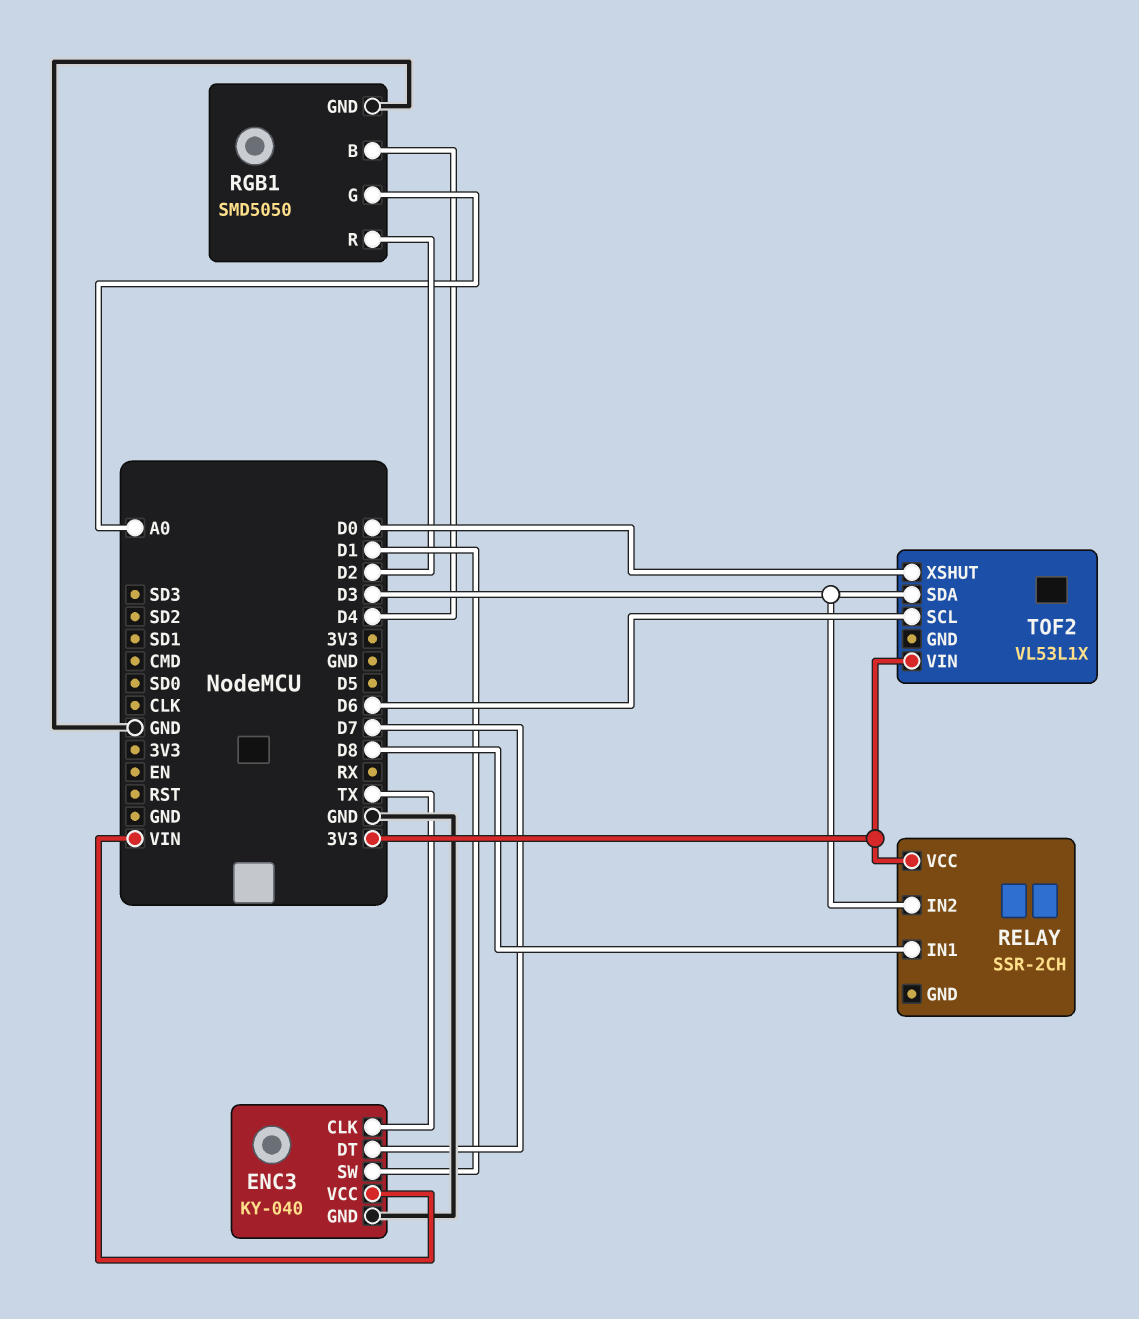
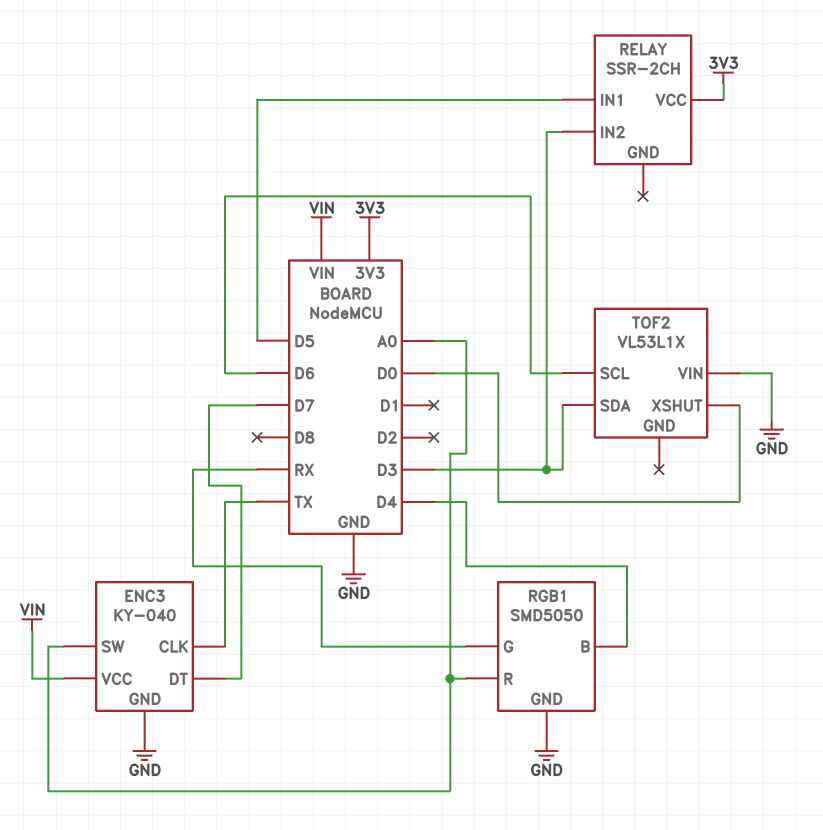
ENC3 pin SW: D1 -> A0
RELAY pin IN1: D8 -> D5
RGB1 pin G: A0 -> RX
RGB1 pin R: D2 -> A0
TOF2 pin VIN: 3V3 -> GND

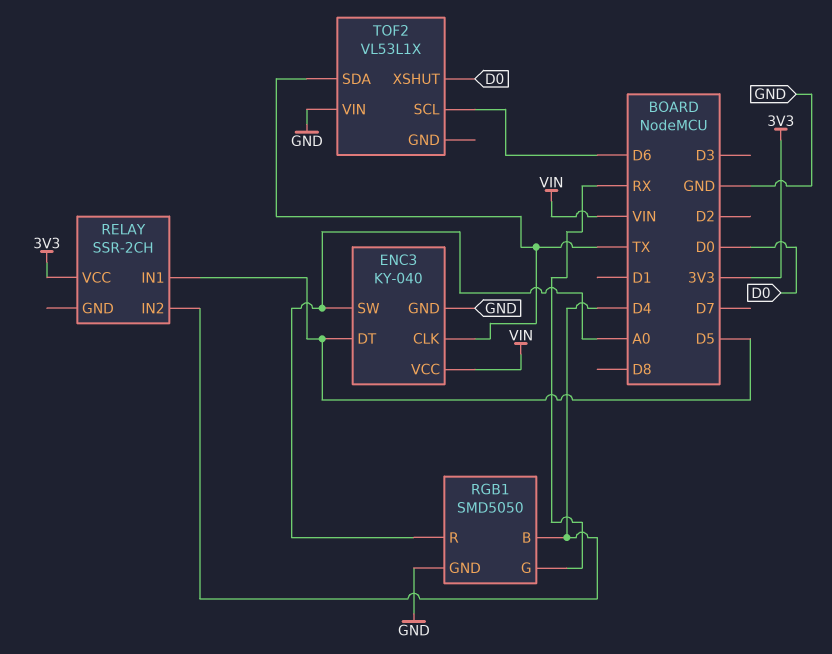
ENC3 pin DT: D7 -> D5
RELAY pin IN2: D3 -> D4
TOF2 pin SDA: D3 -> TX

